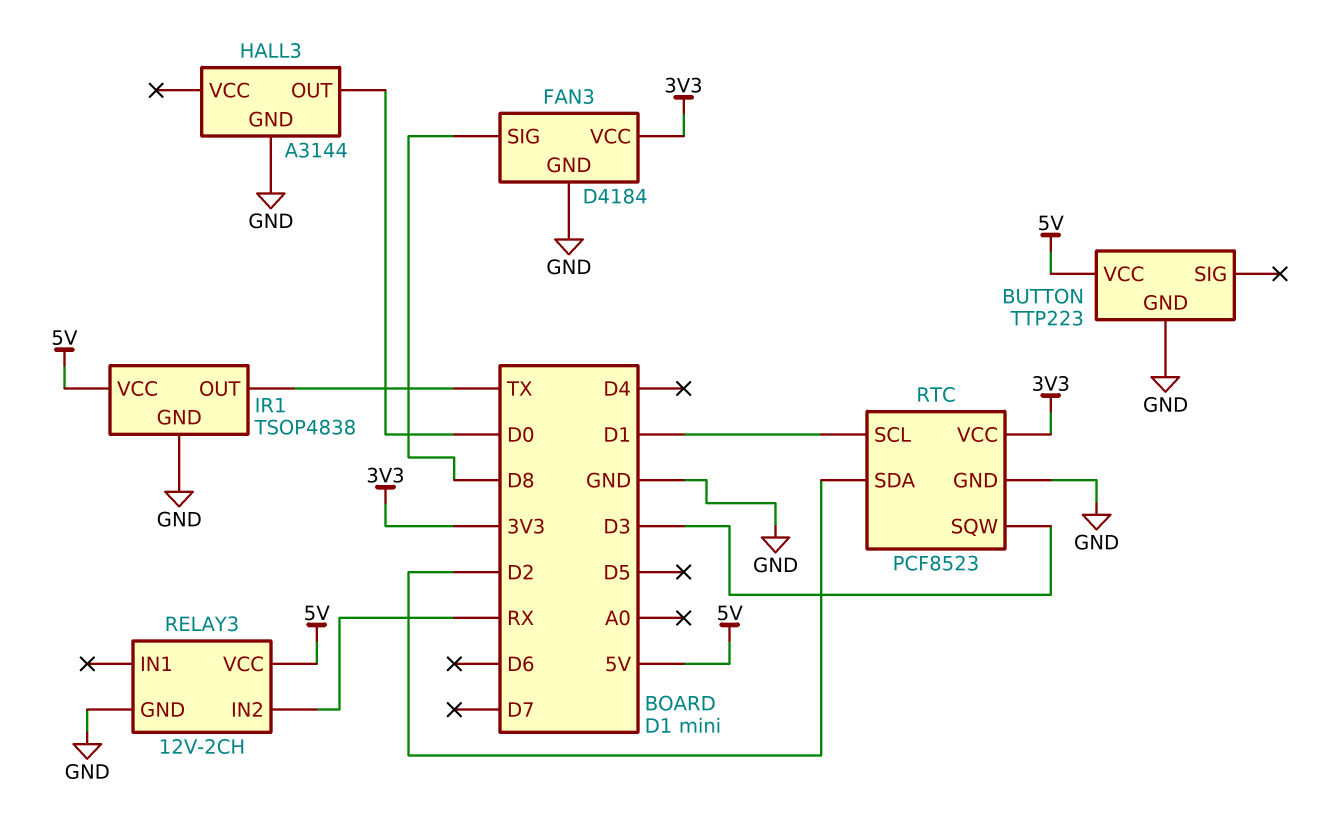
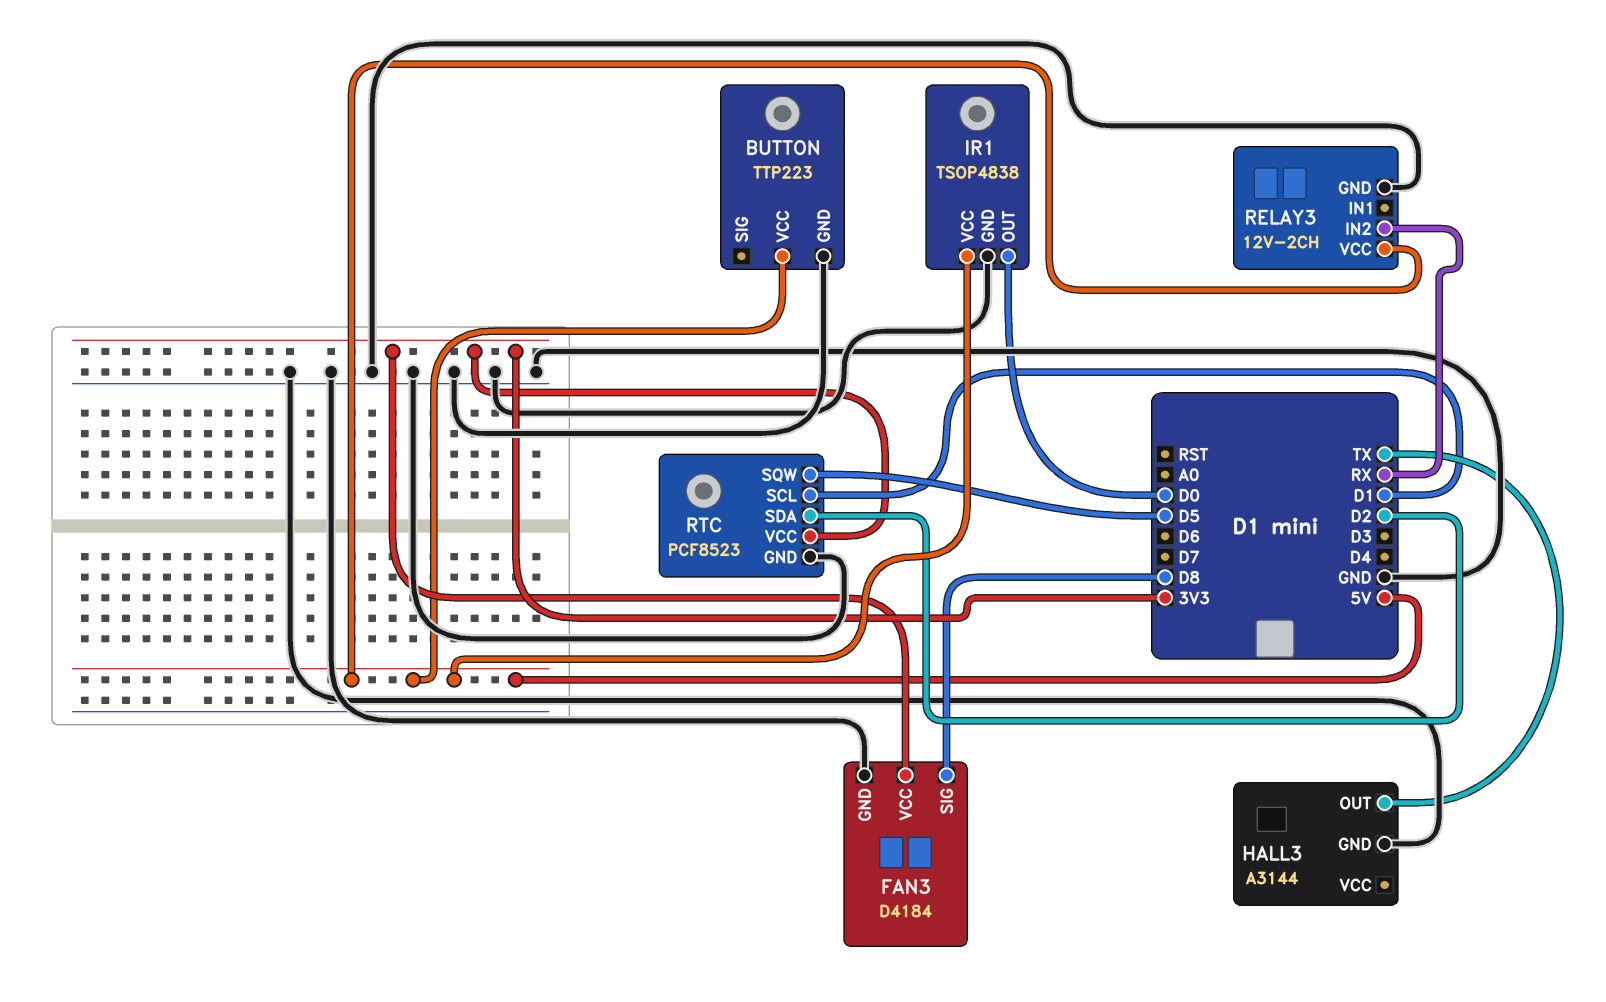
HALL3 pin OUT: D0 -> TX
IR1 pin OUT: TX -> D0
RTC pin SQW: D3 -> D5

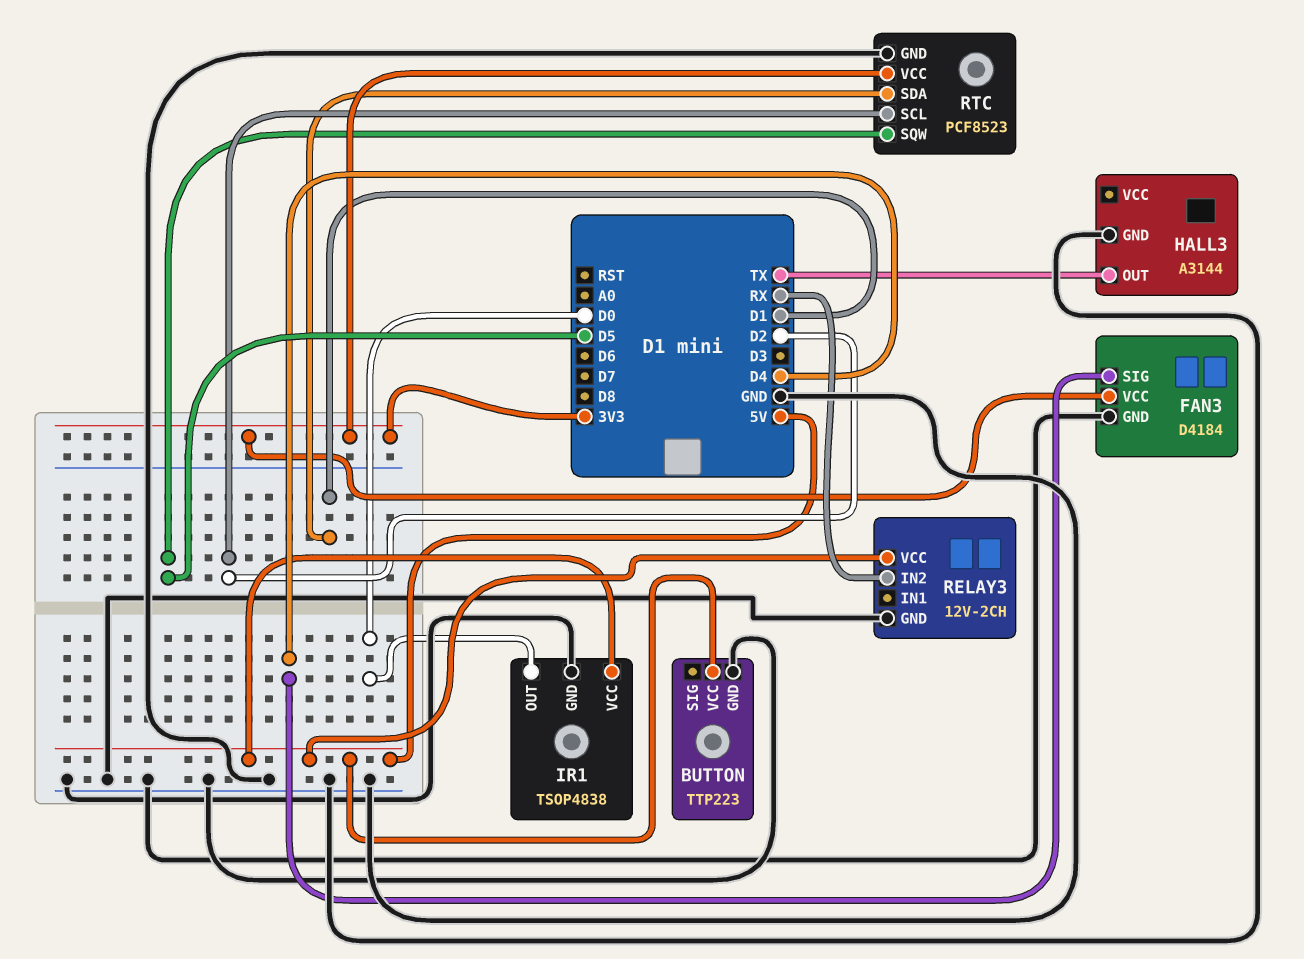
FAN3 pin SIG: D8 -> D4
RTC pin SCL: D1 -> D2
RTC pin SDA: D2 -> D1

